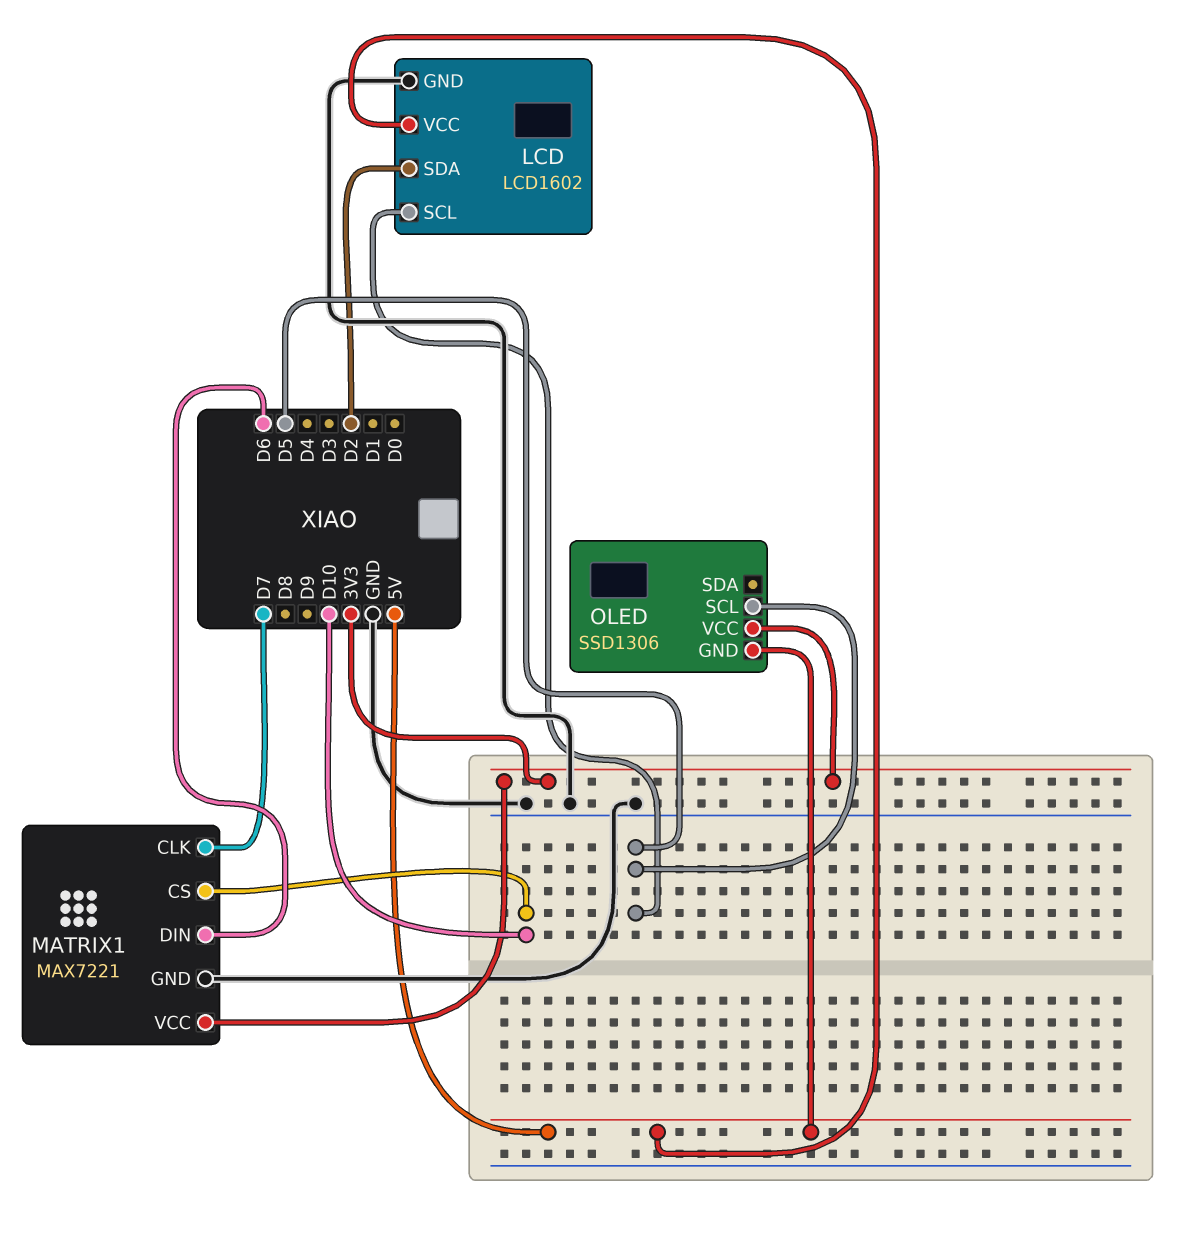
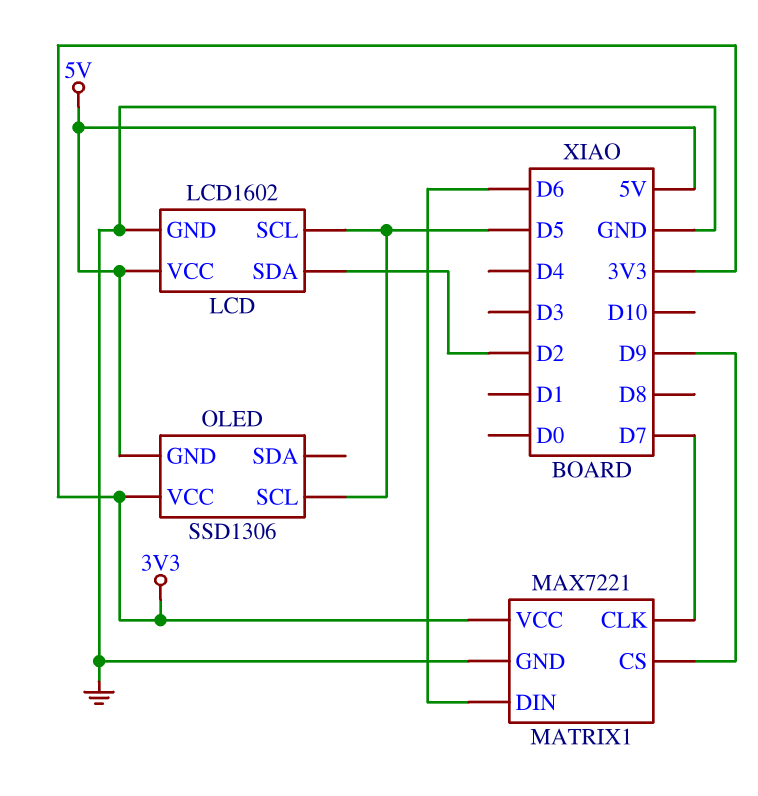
MATRIX1 pin CS: D10 -> D9

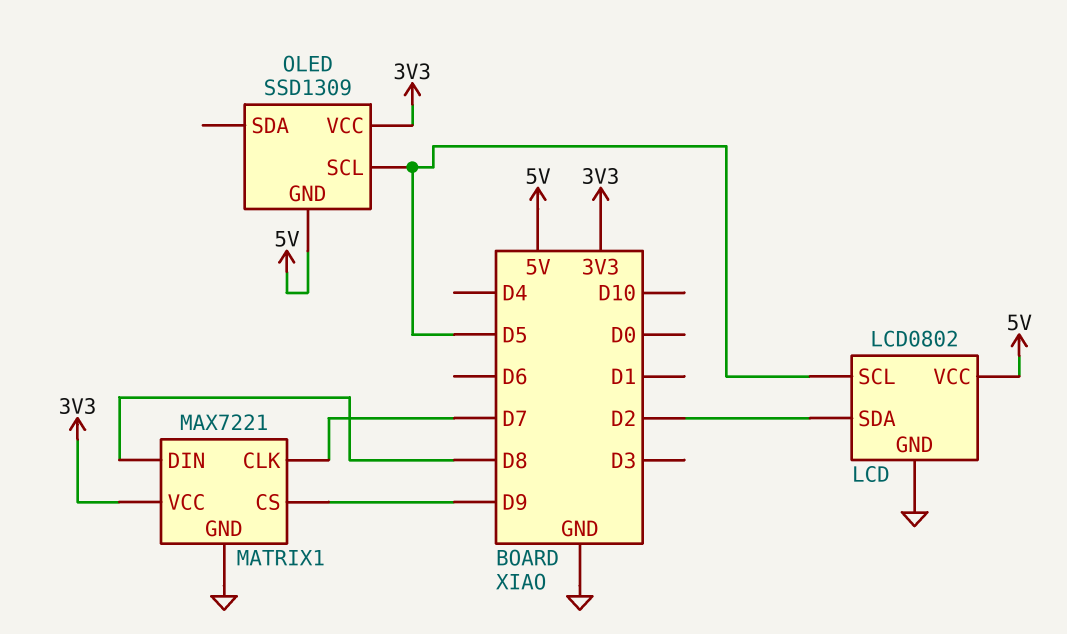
LCD: LCD1602 -> LCD0802
MATRIX1 pin DIN: D6 -> D8
OLED: SSD1306 -> SSD1309

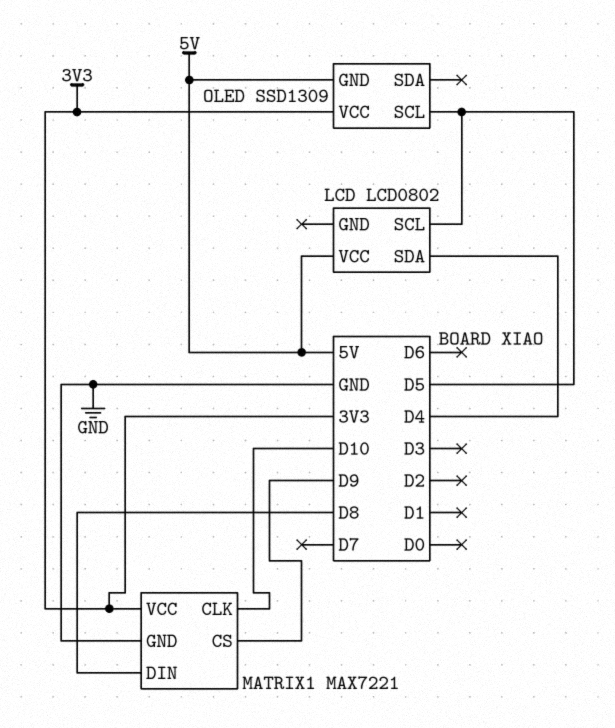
LCD pin GND: GND -> none
LCD pin SDA: D2 -> D4
MATRIX1 pin CLK: D7 -> D10

